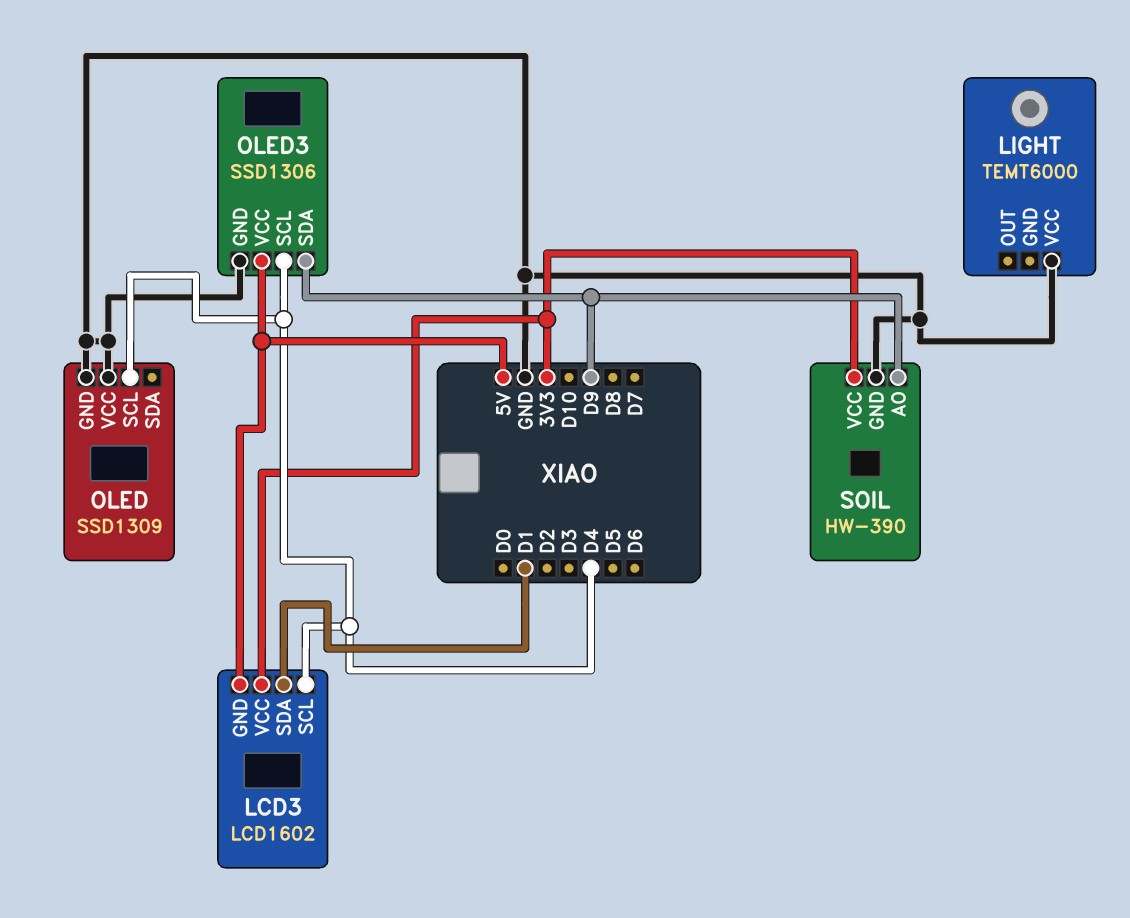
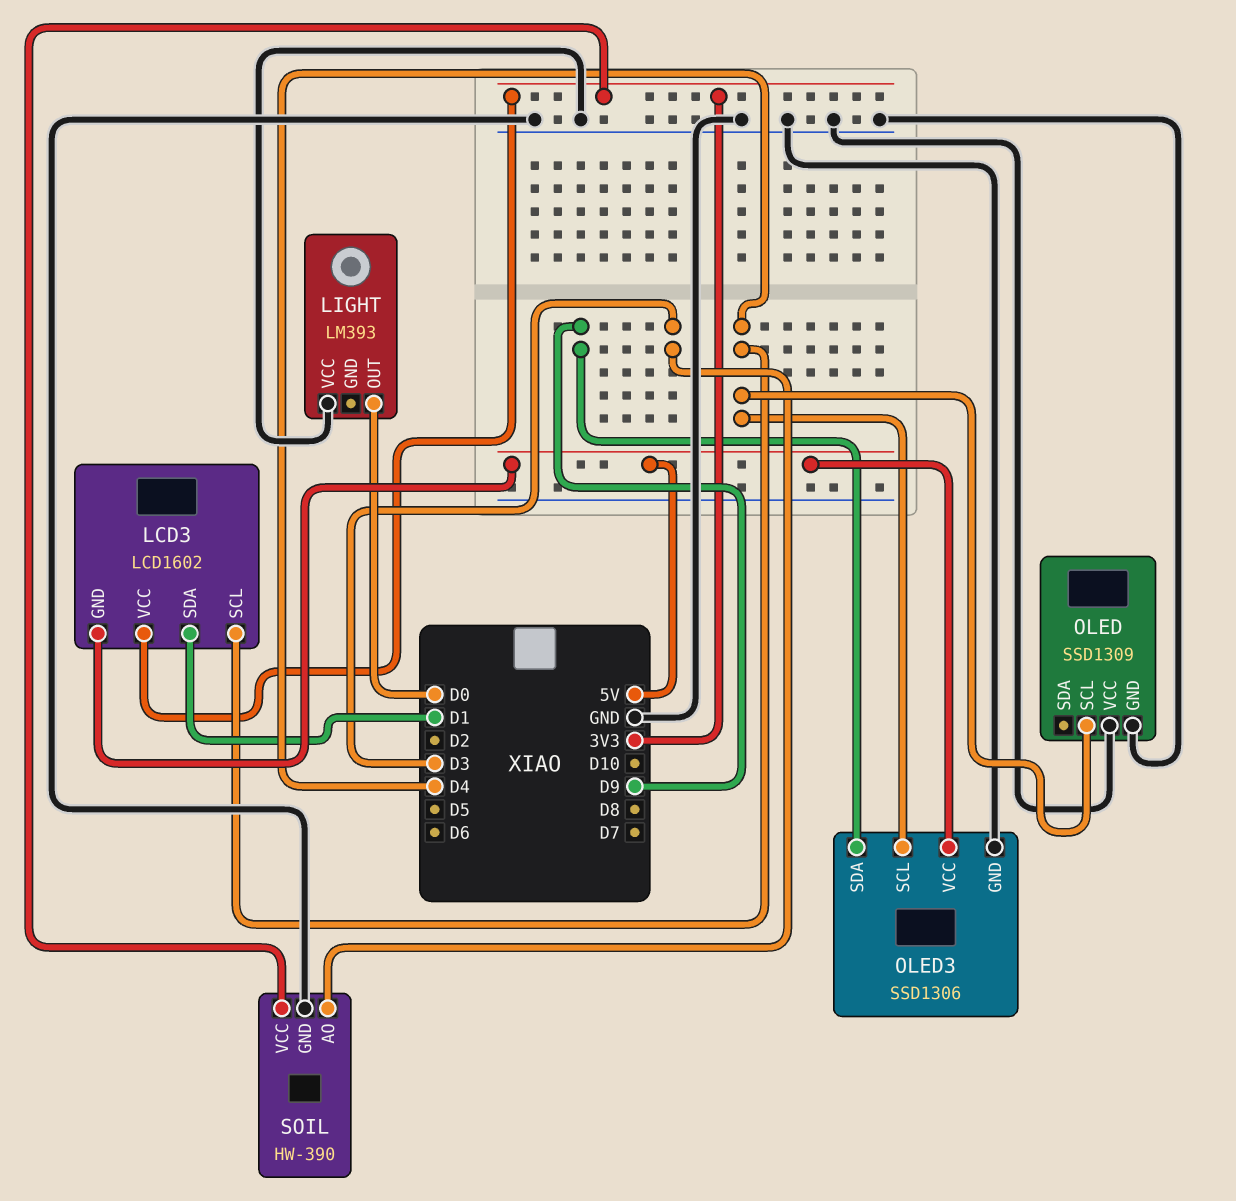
LIGHT: TEMT6000 -> LM393
LIGHT pin OUT: none -> D0
SOIL pin AO: D9 -> D3

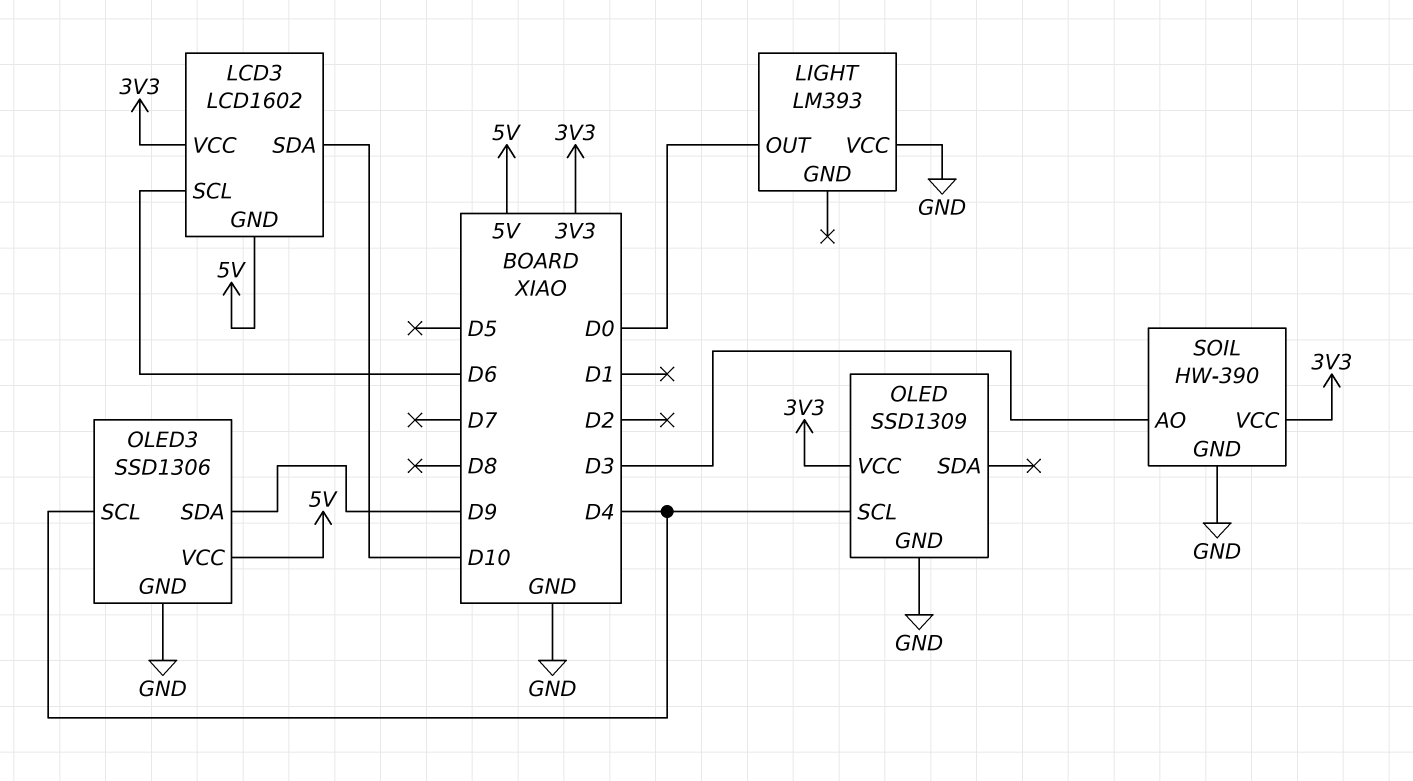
LCD3 pin SCL: D4 -> D6
LCD3 pin SDA: D1 -> D10
OLED pin VCC: GND -> 3V3

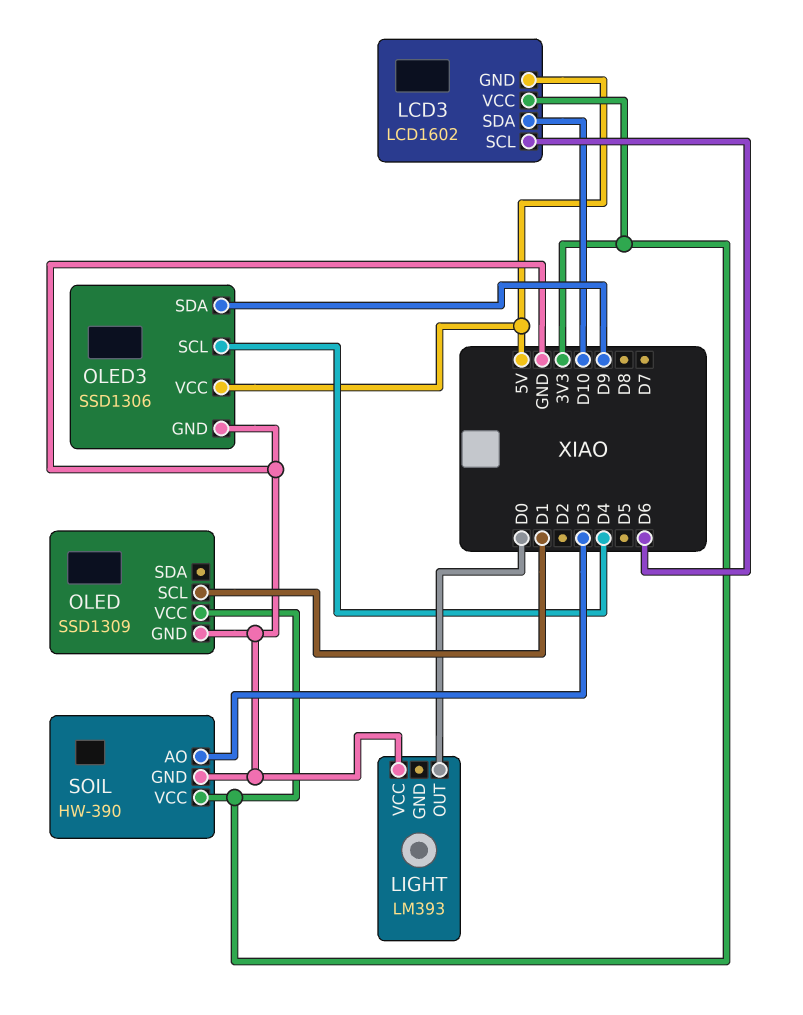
OLED pin SCL: D4 -> D1

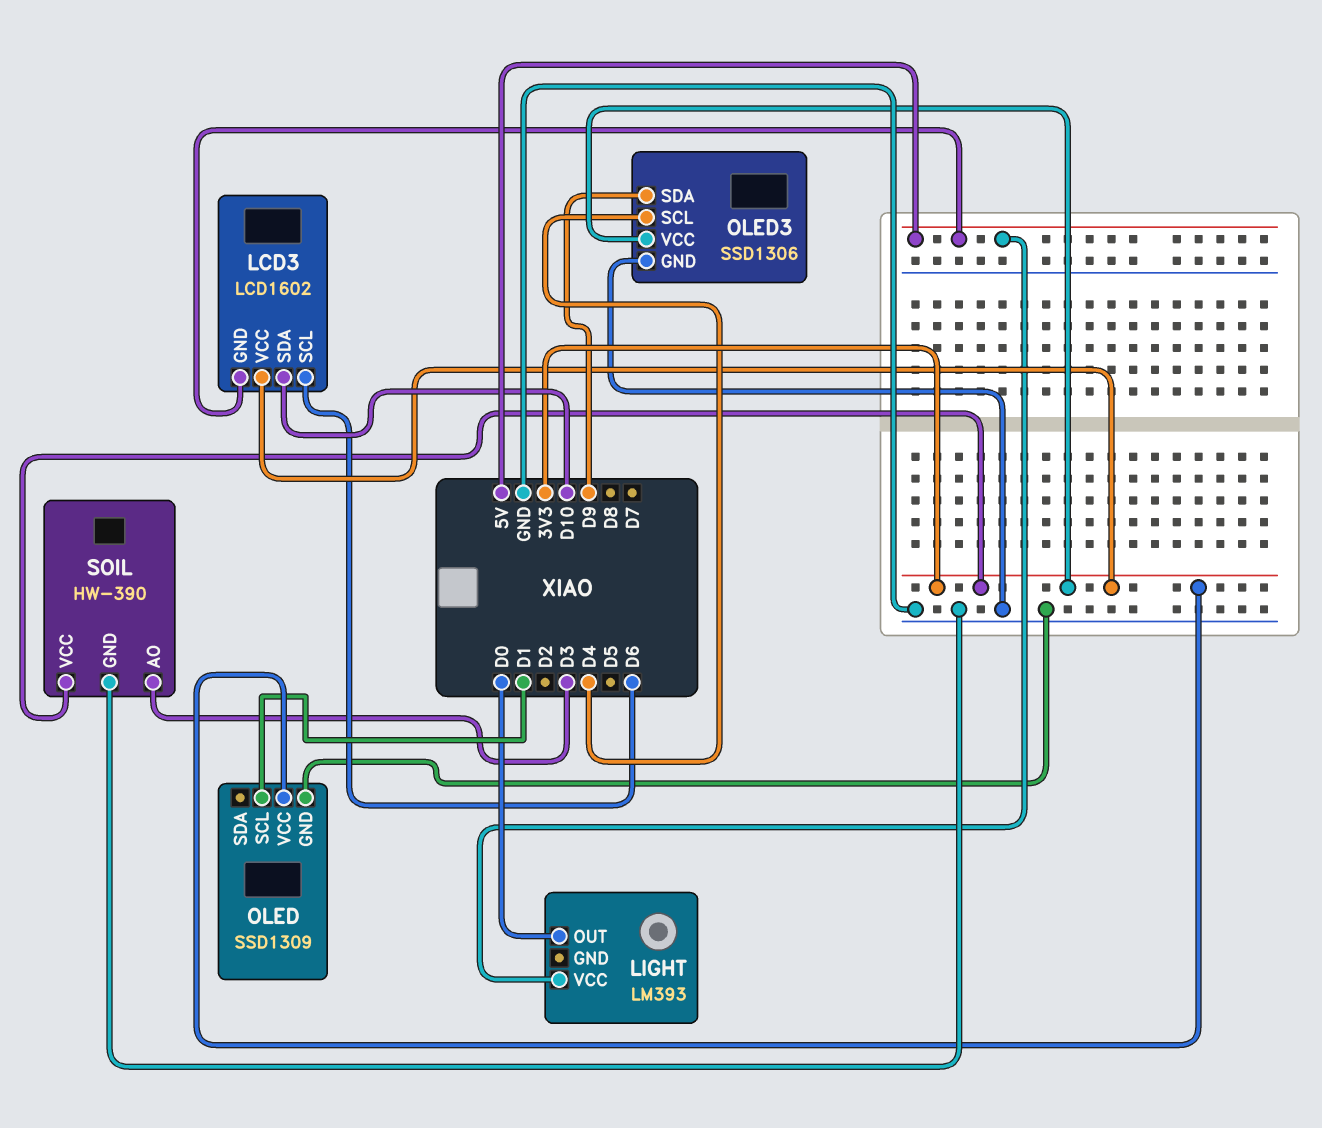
LIGHT pin VCC: GND -> 5V
OLED3 pin VCC: 5V -> 3V3

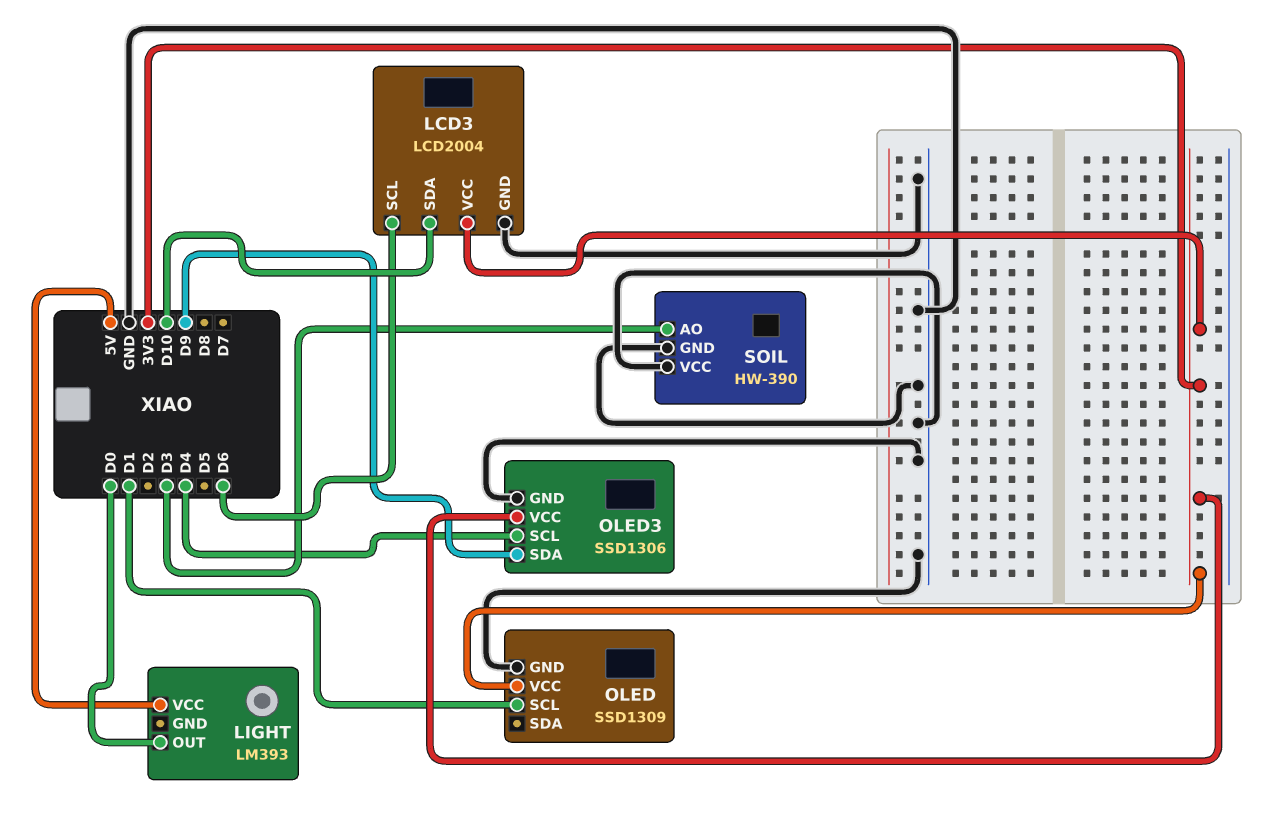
LCD3: LCD1602 -> LCD2004
LCD3 pin GND: 5V -> GND
SOIL pin VCC: 3V3 -> GND

